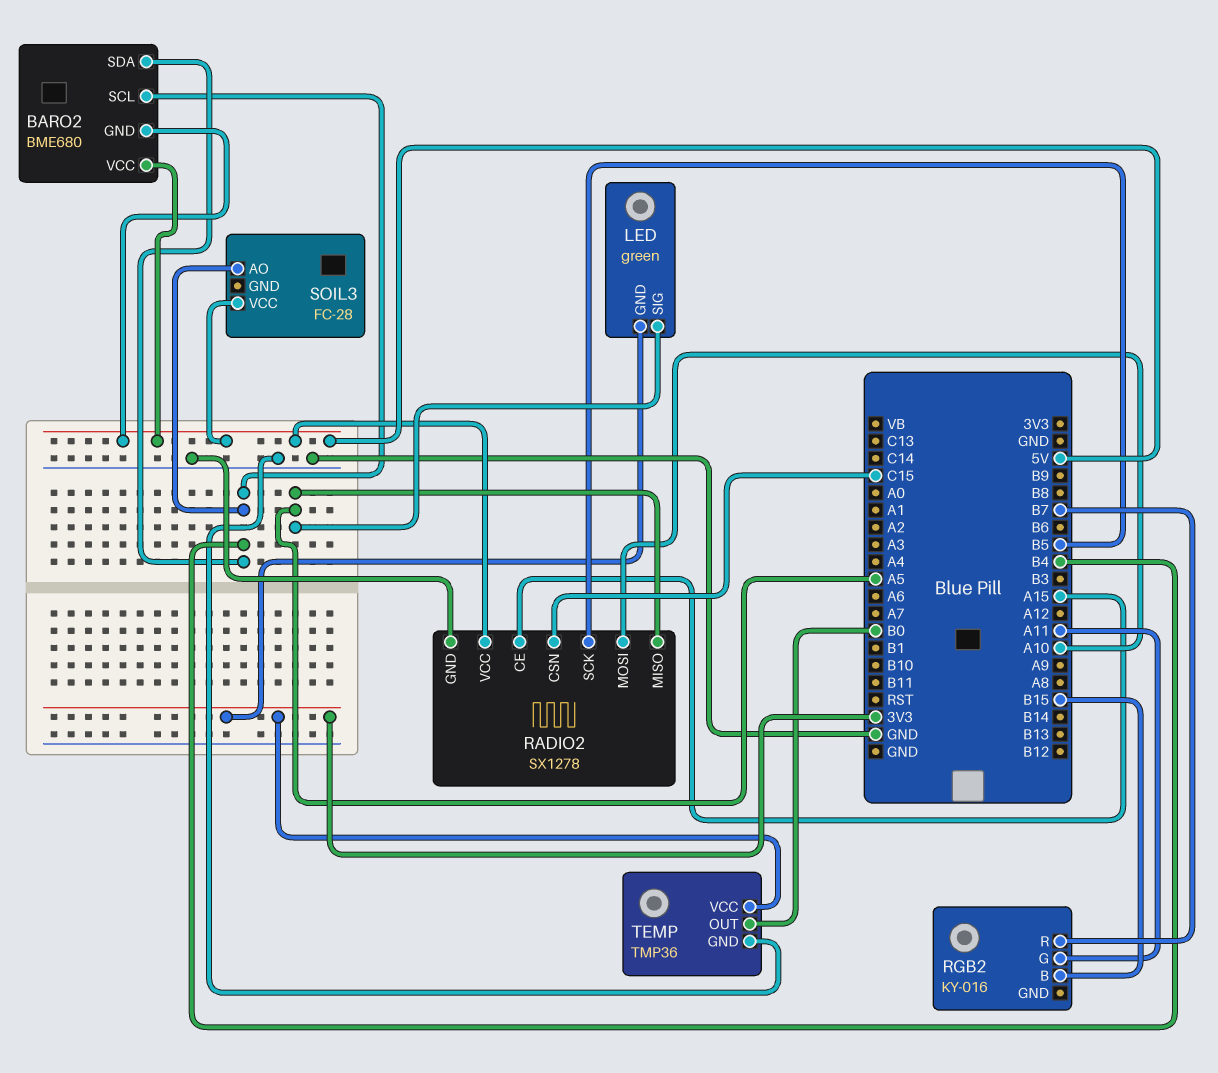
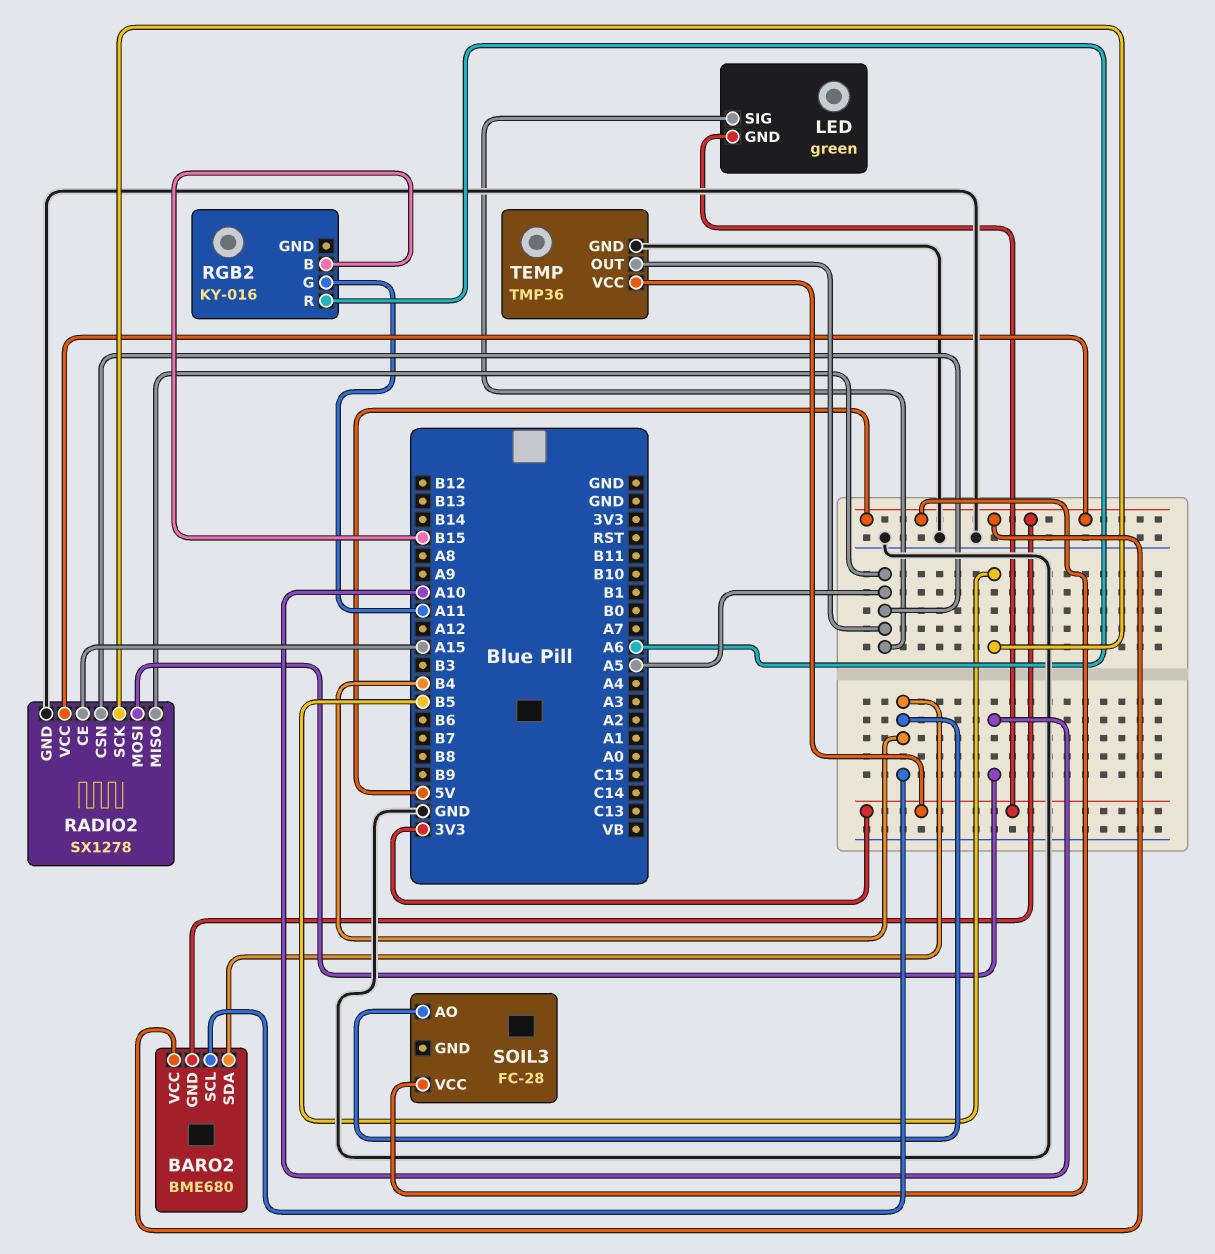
RADIO2 pin CSN: C15 -> A5
RGB2 pin R: B7 -> A6
TEMP pin OUT: B0 -> A5

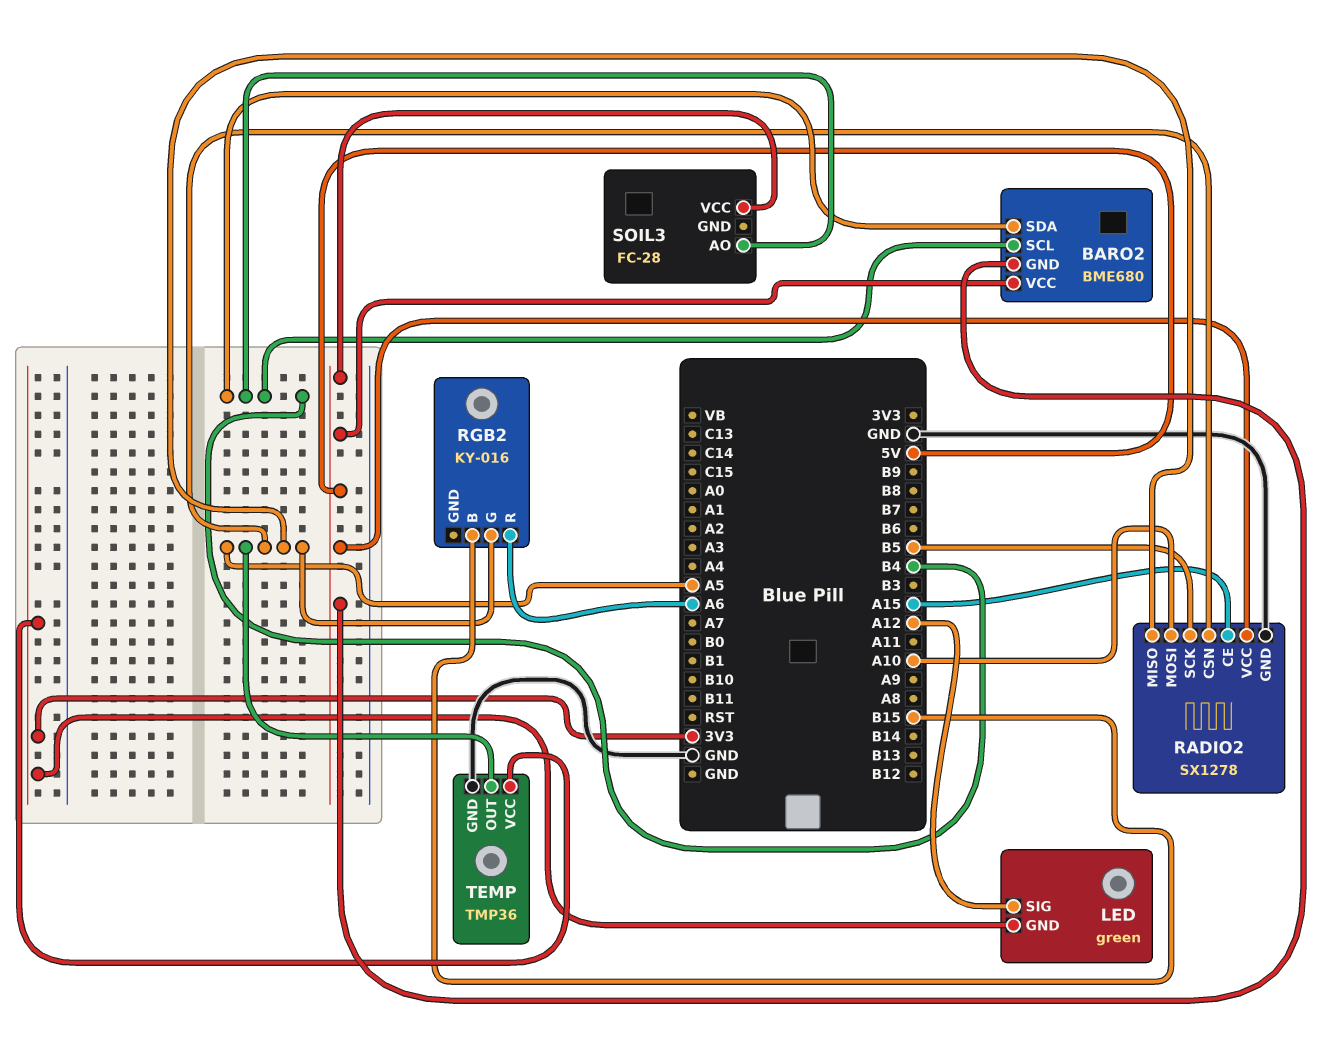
LED pin SIG: A5 -> A12
RGB2 pin G: A11 -> A5

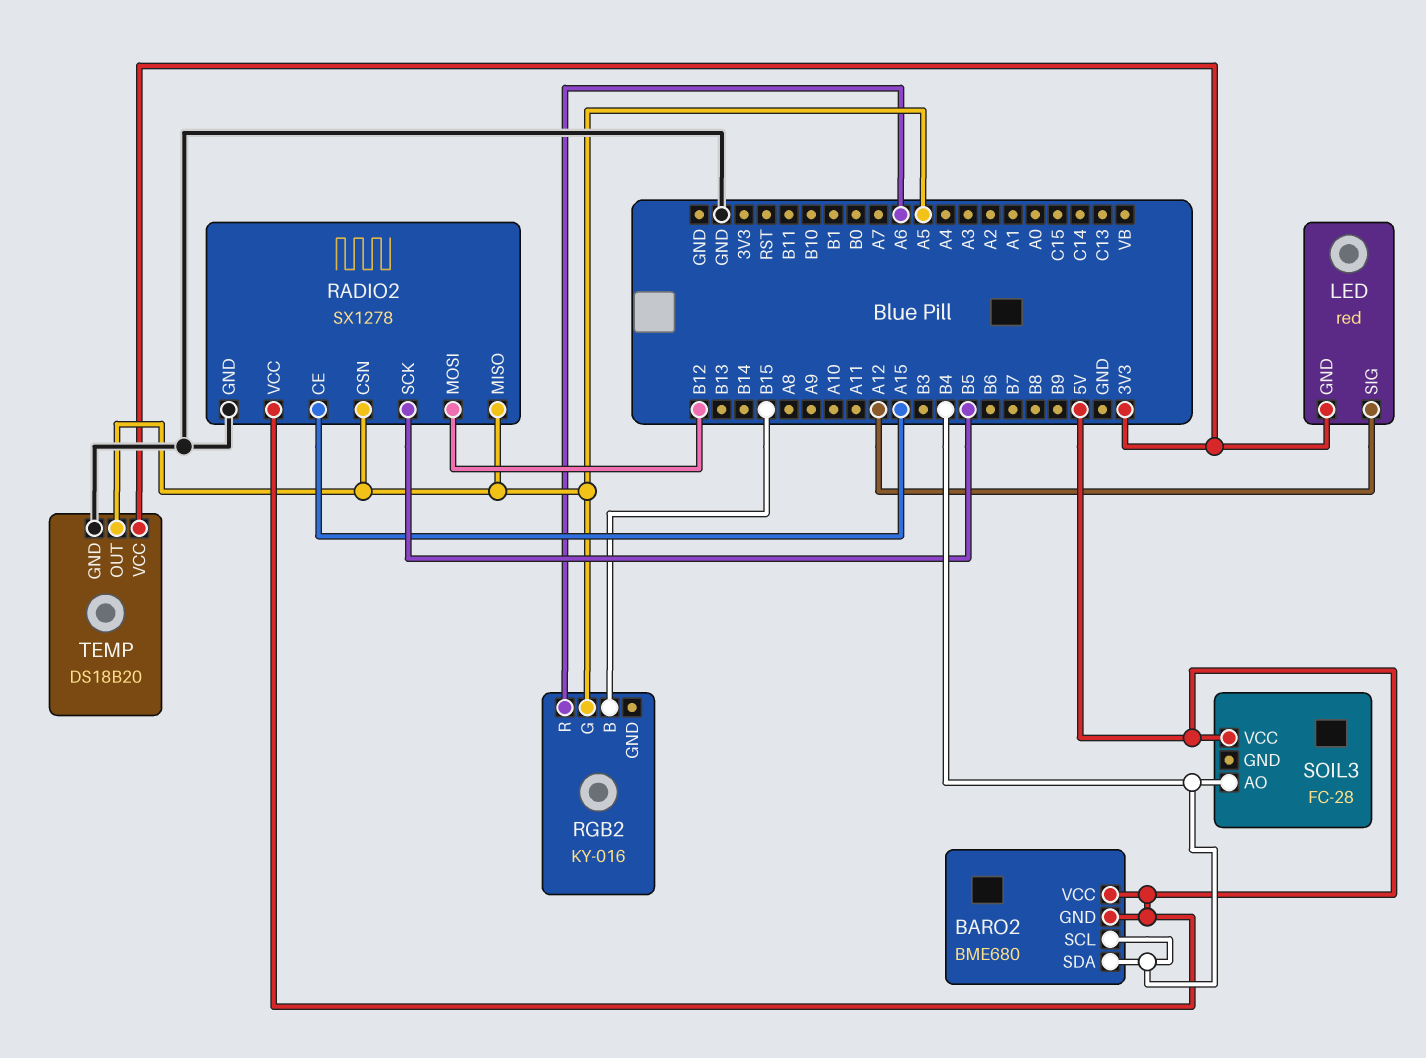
LED: green -> red
RADIO2 pin MOSI: A10 -> B12
TEMP: TMP36 -> DS18B20

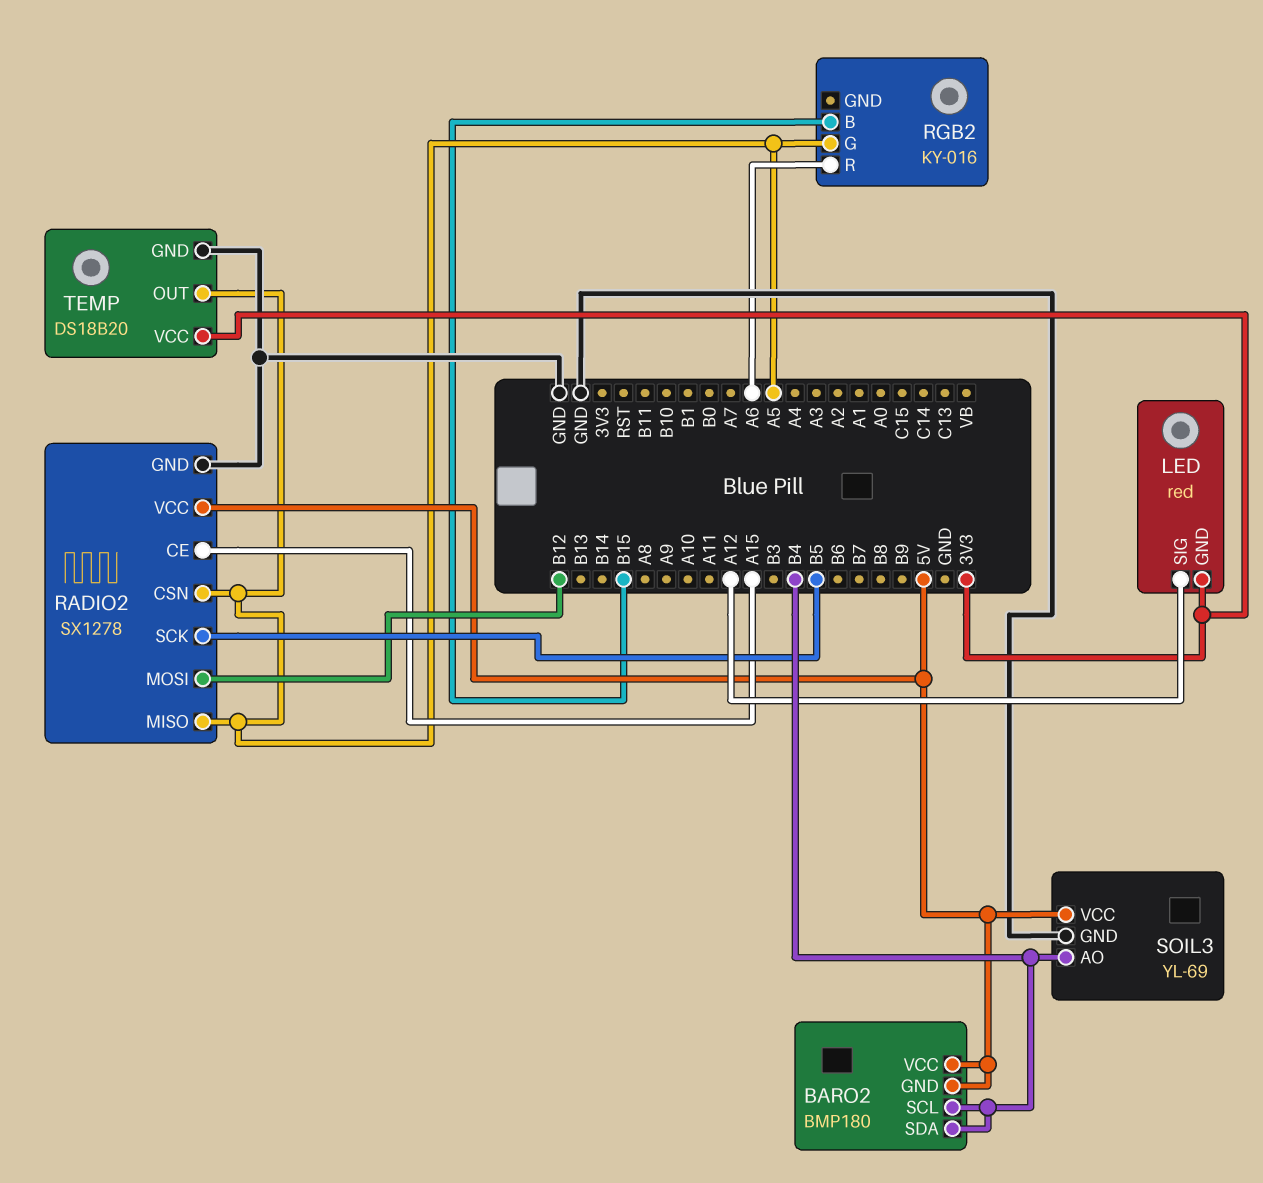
BARO2: BME680 -> BMP180
SOIL3: FC-28 -> YL-69
SOIL3 pin GND: none -> GND

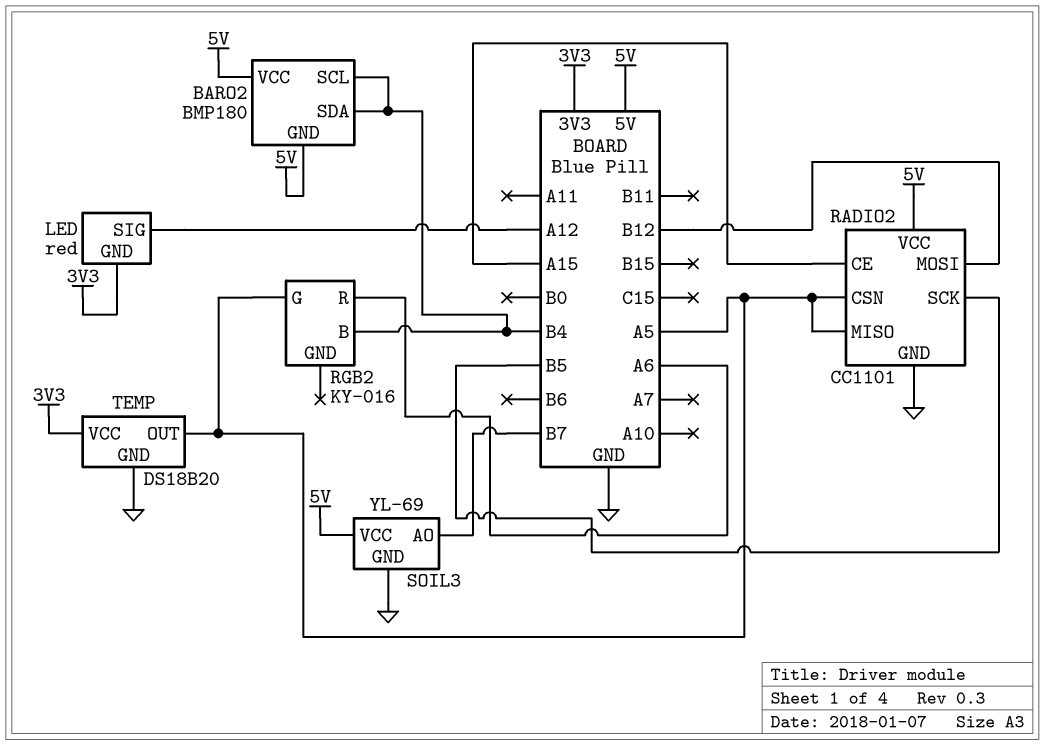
RADIO2: SX1278 -> CC1101
RGB2 pin B: B15 -> B4
SOIL3 pin AO: B4 -> B7

